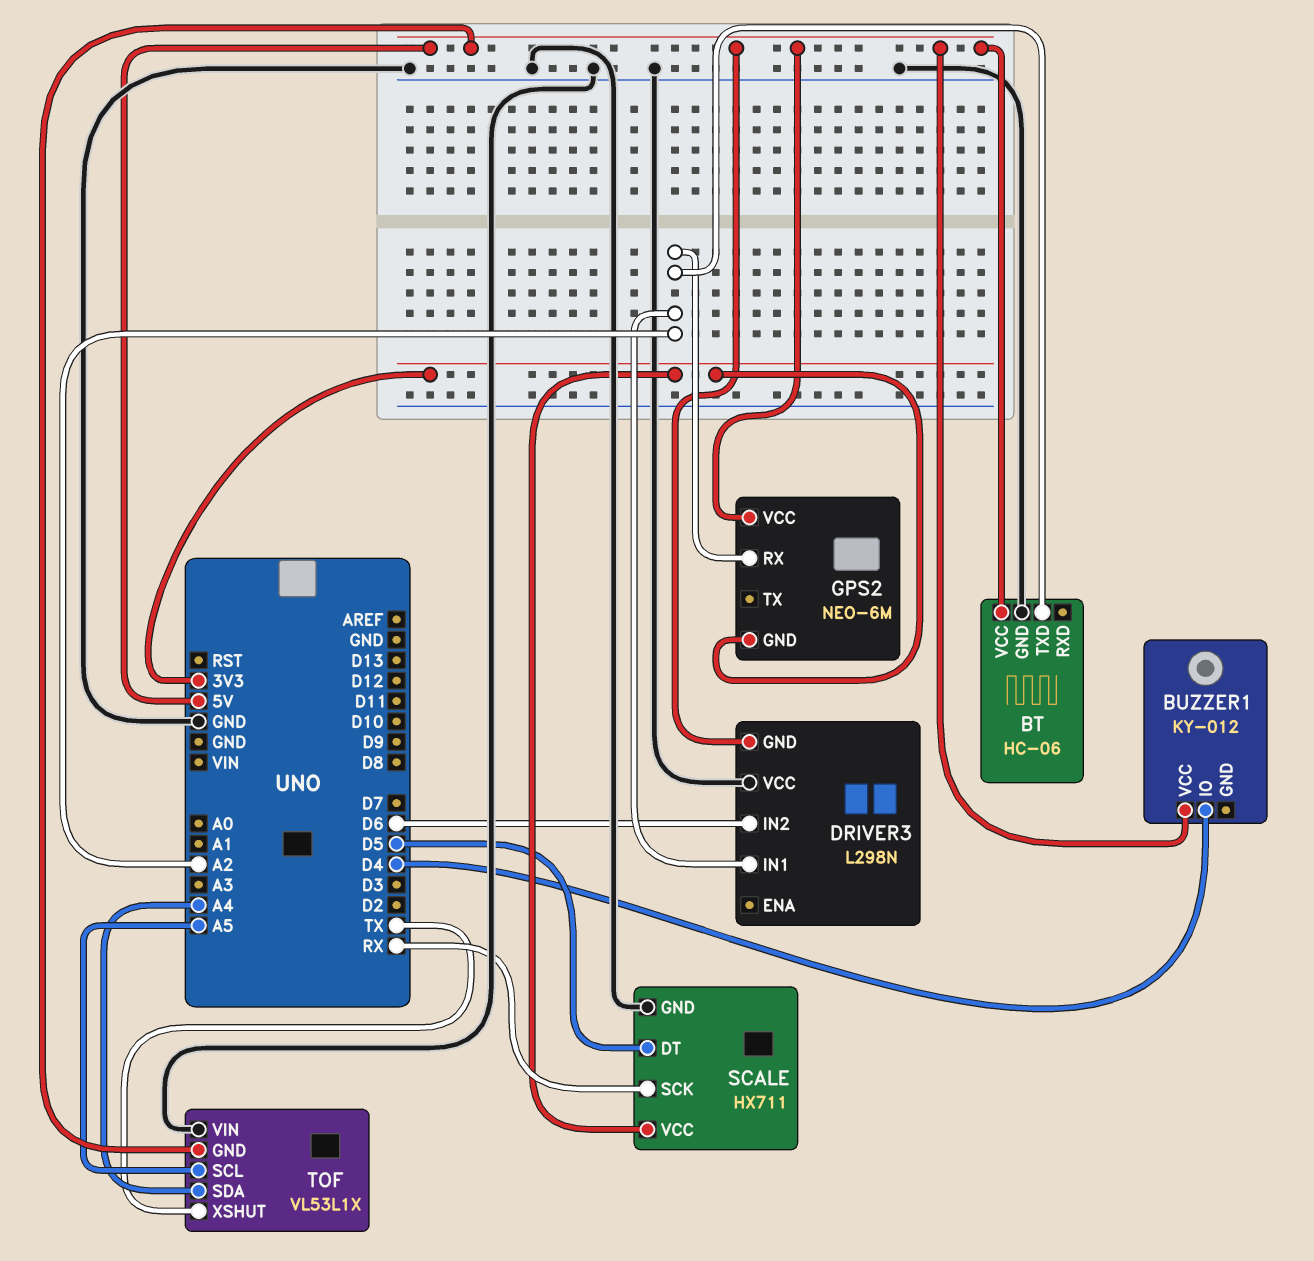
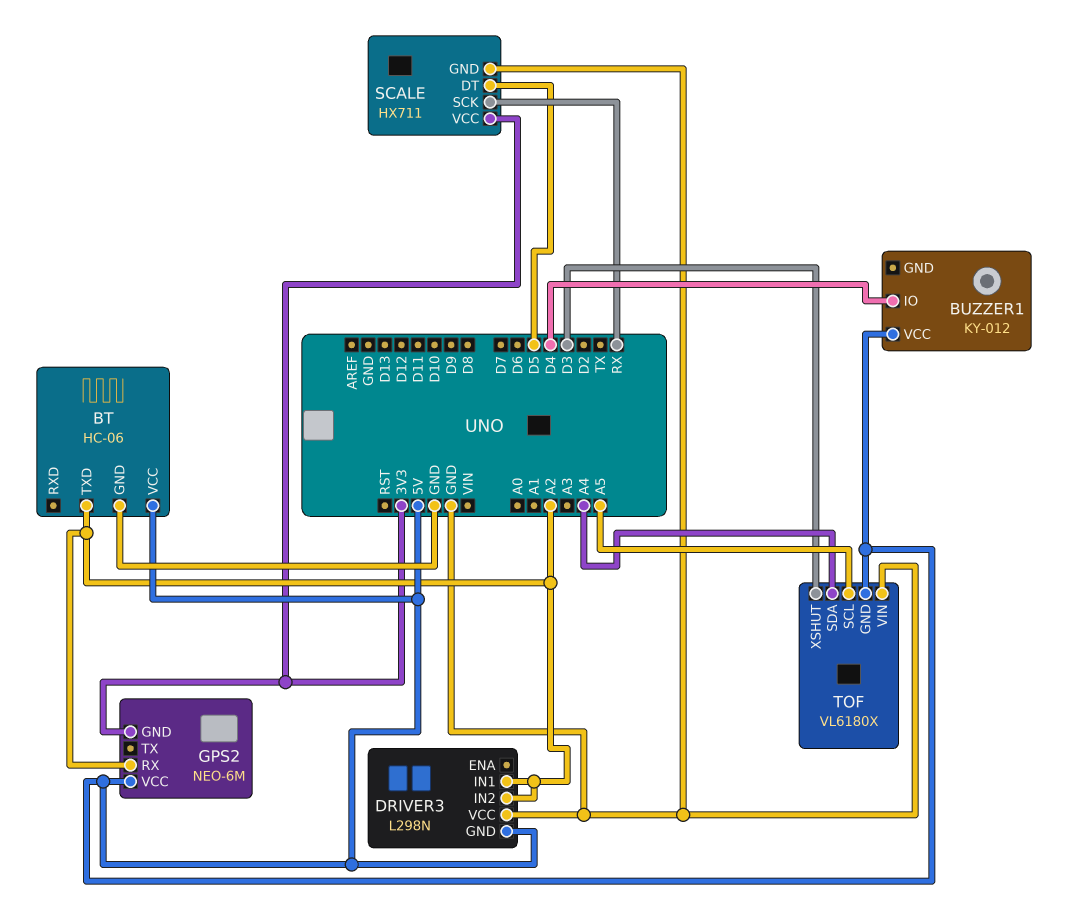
DRIVER3 pin IN2: D6 -> A2
TOF: VL53L1X -> VL6180X
TOF pin XSHUT: TX -> D3

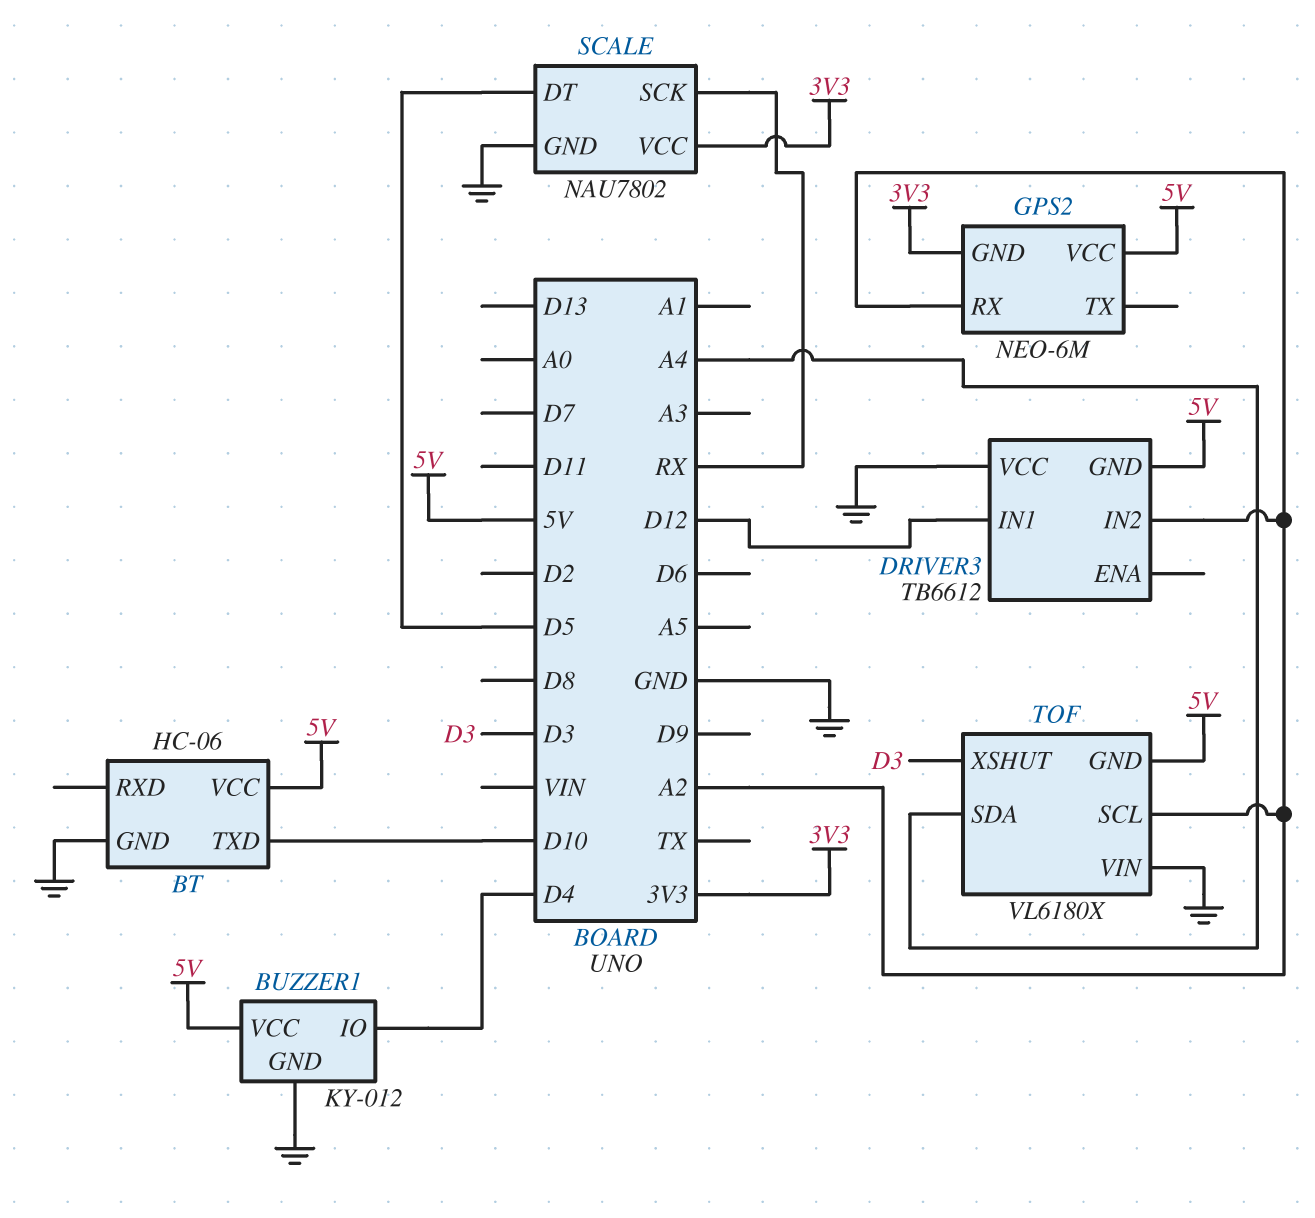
BT pin TXD: A2 -> D10
BUZZER1 pin GND: none -> GND
DRIVER3: L298N -> TB6612
DRIVER3 pin IN1: A2 -> D12
SCALE: HX711 -> NAU7802
TOF pin SCL: A5 -> A2

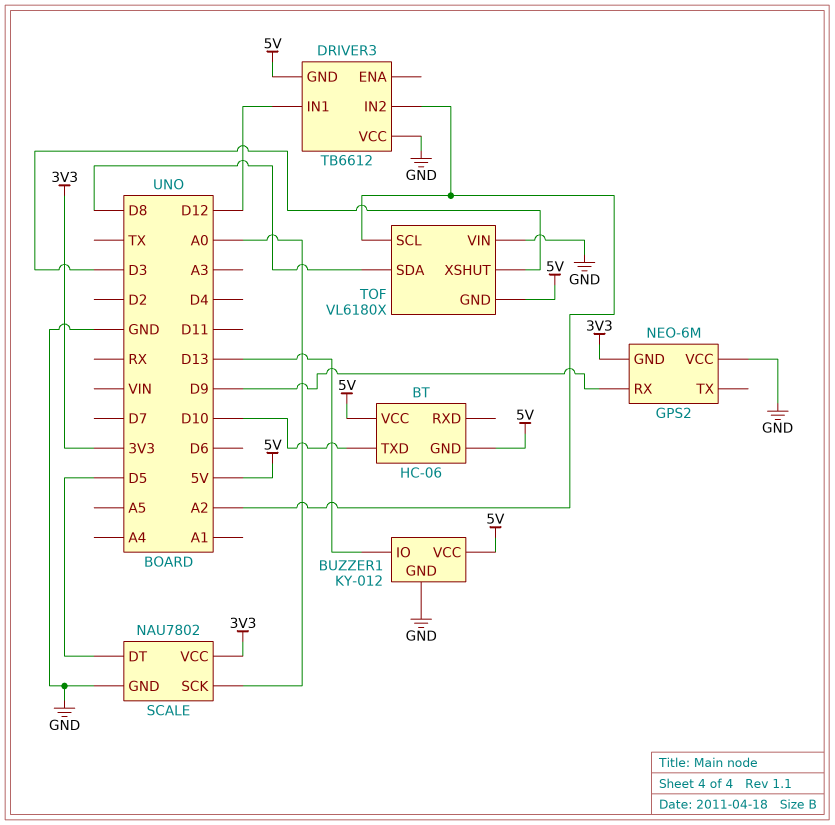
BT pin GND: GND -> 5V
BUZZER1 pin IO: D4 -> D13
GPS2 pin RX: A2 -> D9
GPS2 pin VCC: 5V -> GND
SCALE pin SCK: RX -> A0
TOF pin SDA: A4 -> D8

